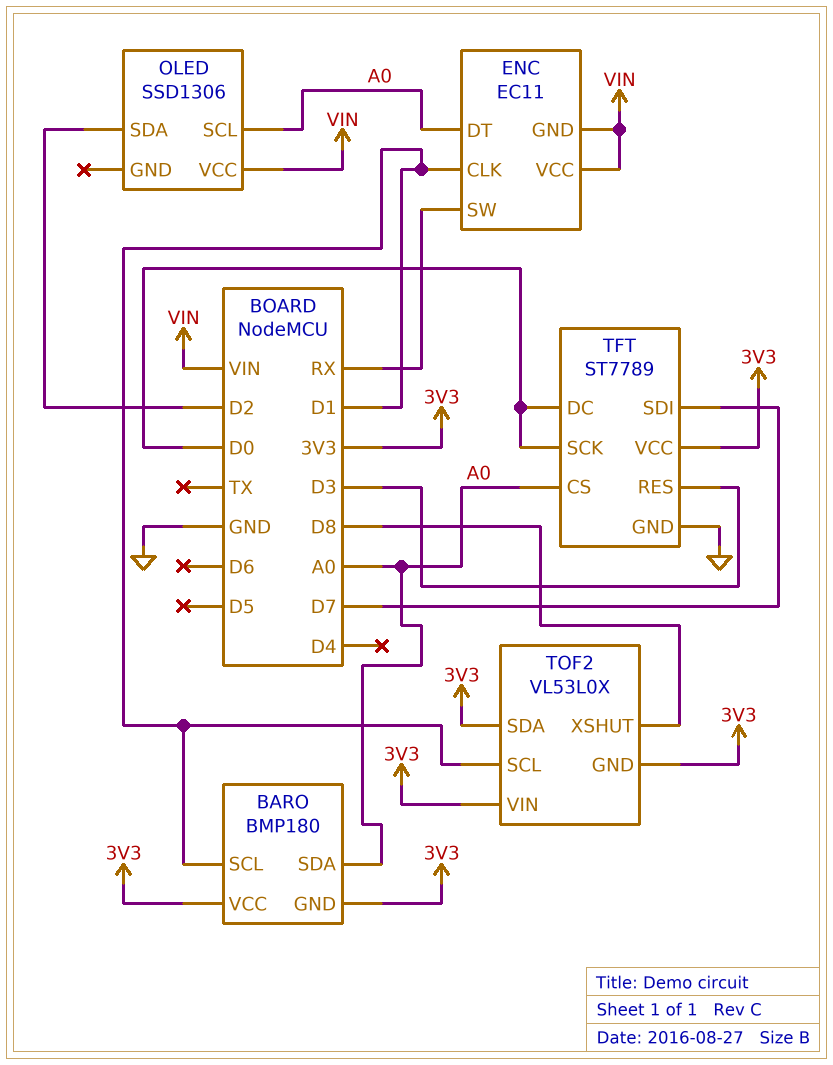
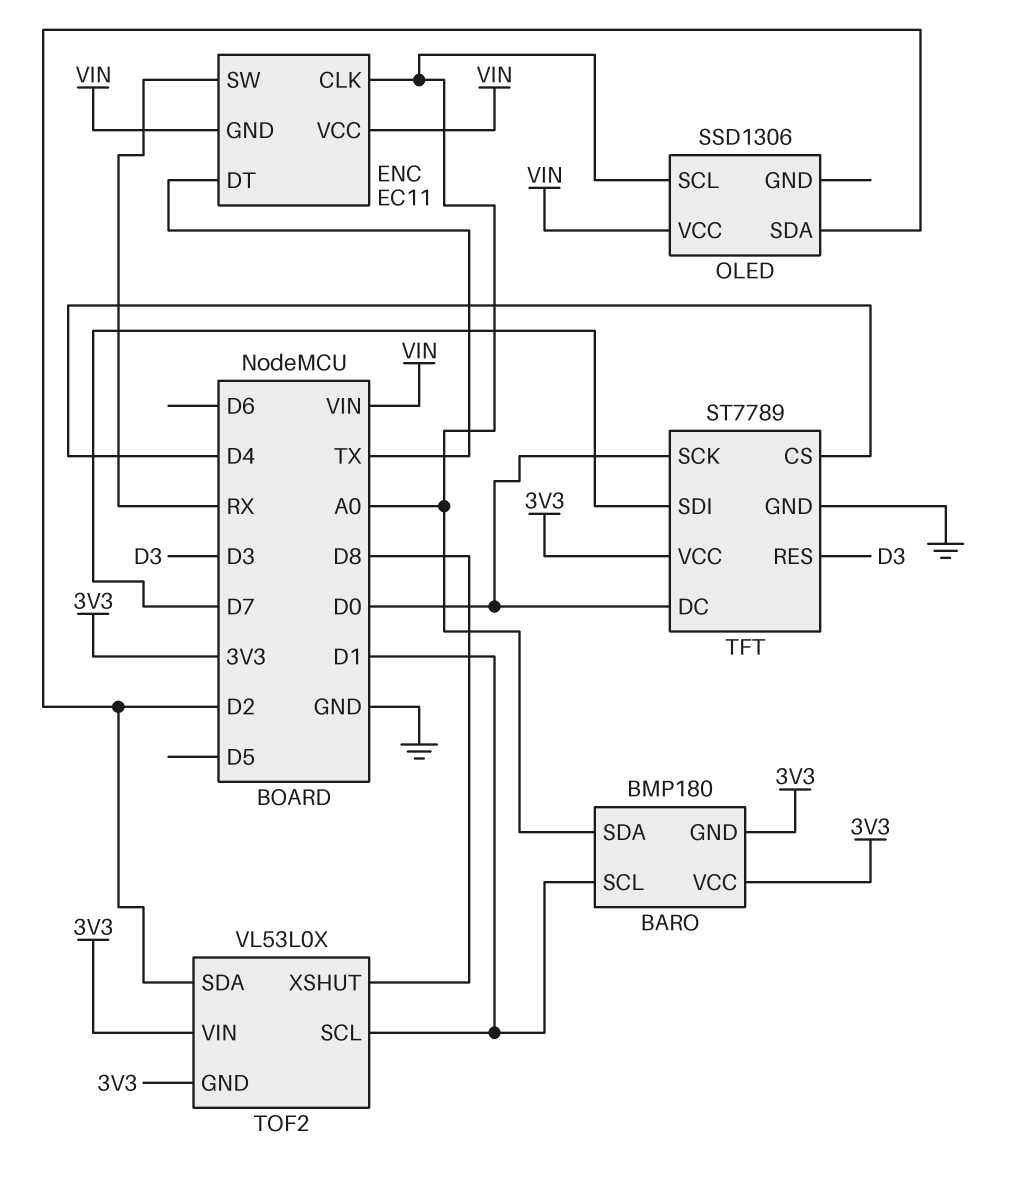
ENC pin CLK: D1 -> A0
ENC pin DT: A0 -> TX
TFT pin CS: A0 -> D4
TOF2 pin SDA: 3V3 -> D2

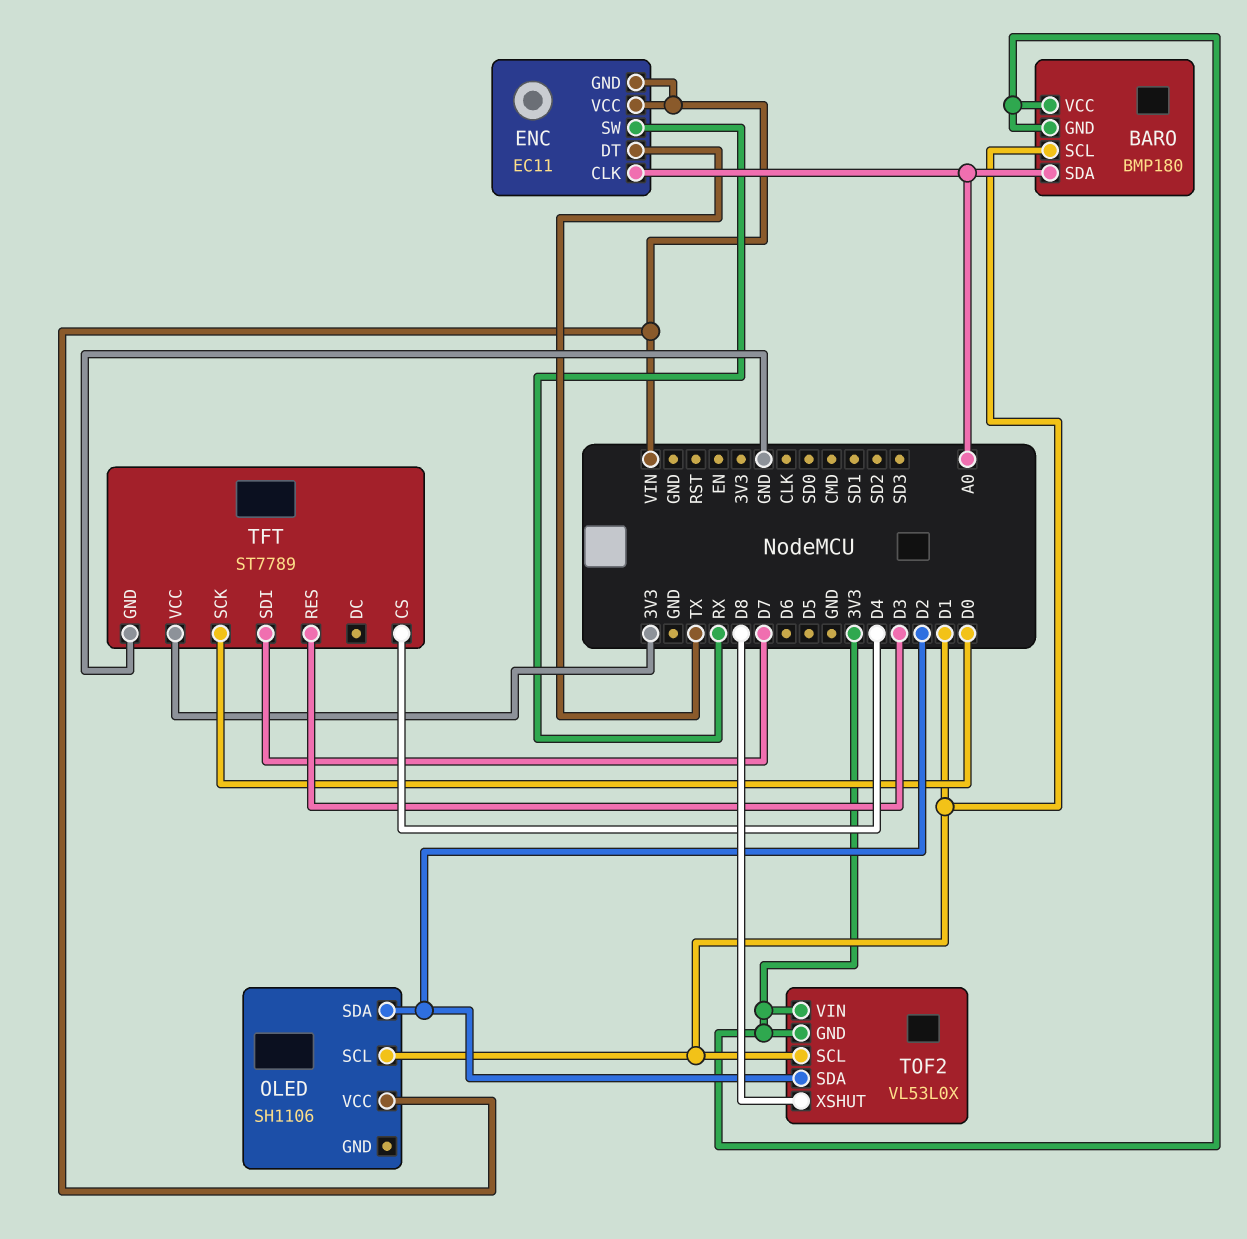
OLED: SSD1306 -> SH1106
OLED pin SCL: A0 -> D1
TFT pin DC: D0 -> none

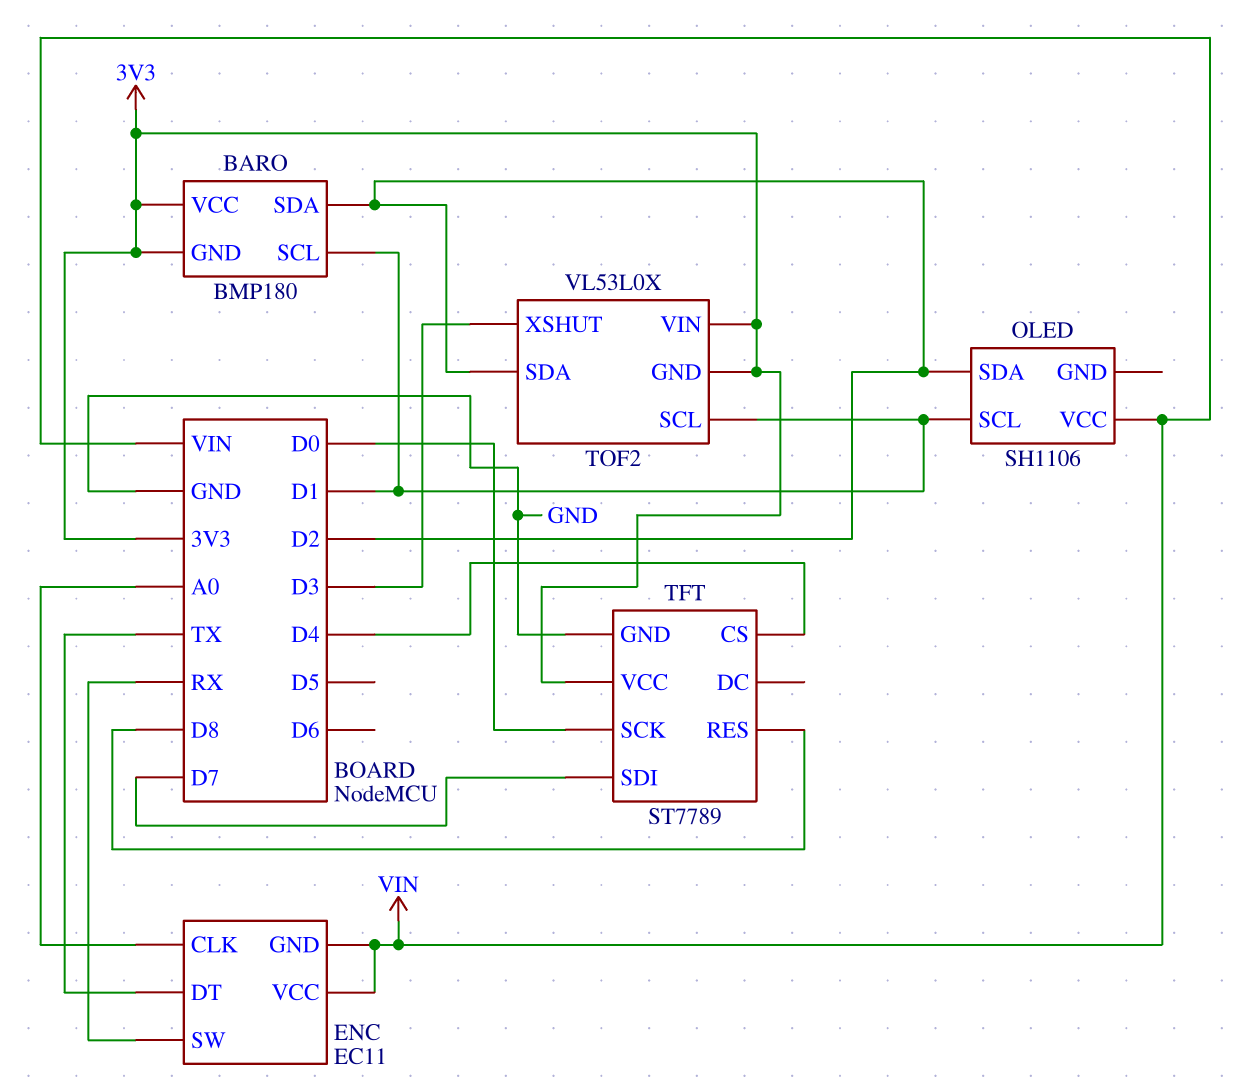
BARO pin SDA: A0 -> D2
TFT pin RES: D3 -> D8
TOF2 pin XSHUT: D8 -> D3

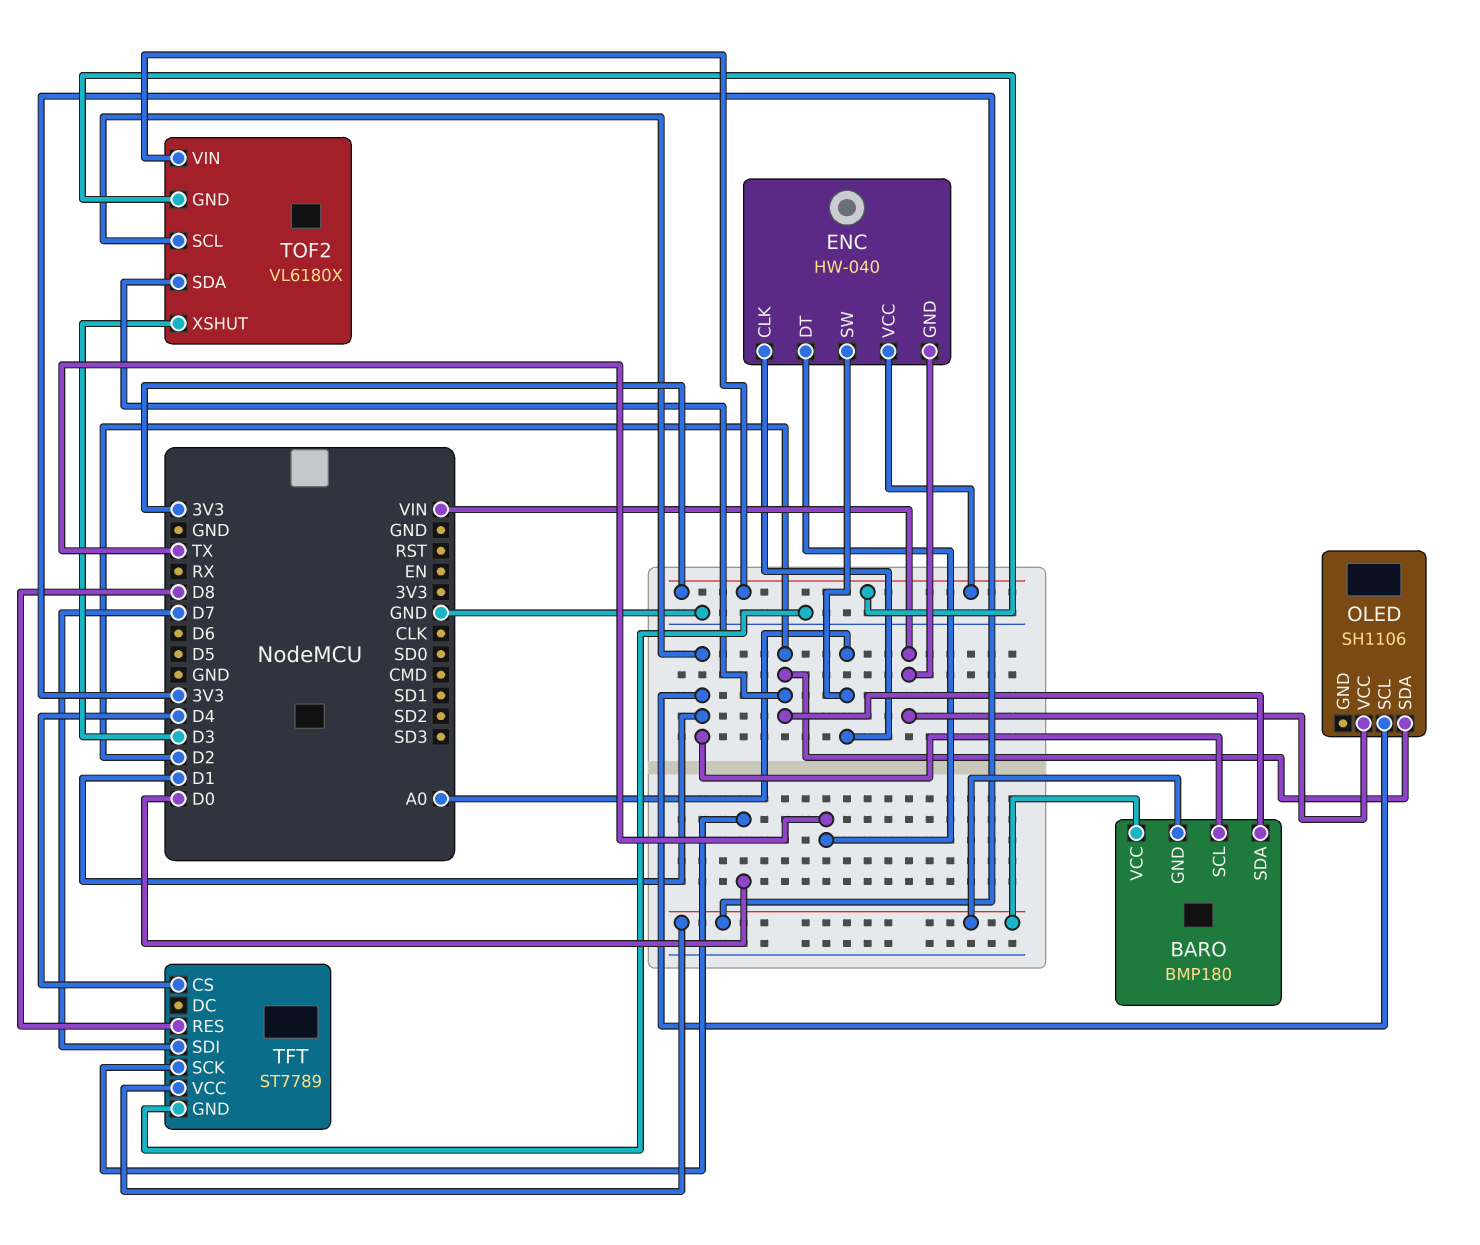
ENC: EC11 -> HW-040
ENC pin SW: RX -> A0
ENC pin VCC: VIN -> 3V3
TOF2: VL53L0X -> VL6180X

